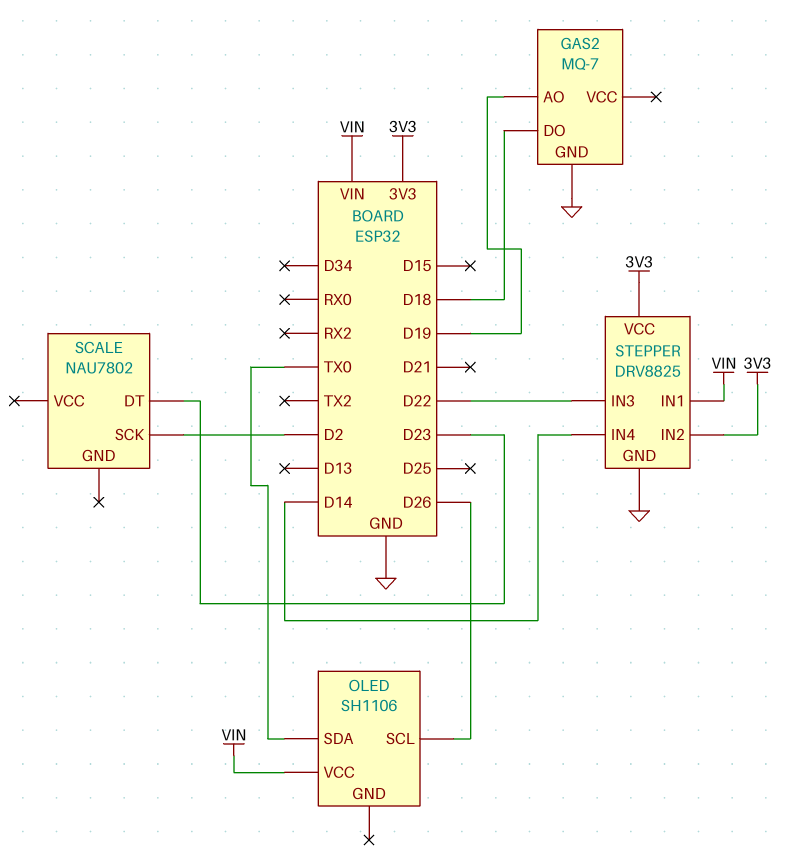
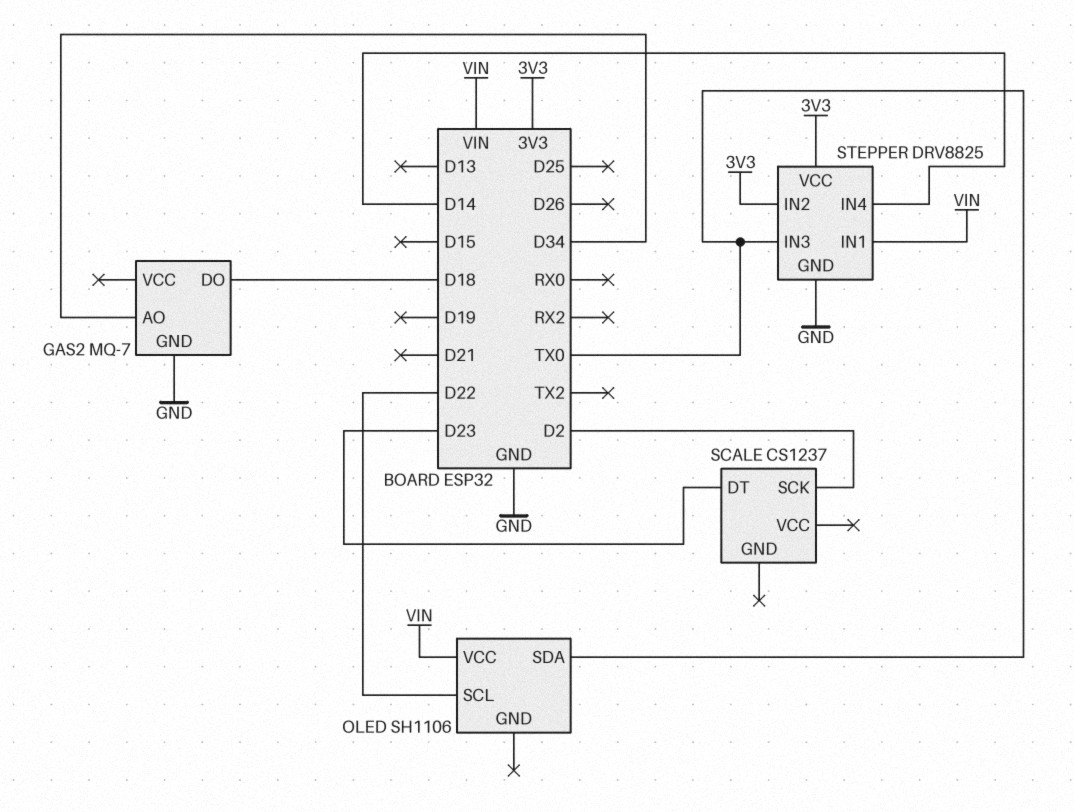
GAS2 pin AO: D19 -> D34
OLED pin SCL: D26 -> D22
SCALE: NAU7802 -> CS1237
STEPPER pin IN3: D22 -> TX0

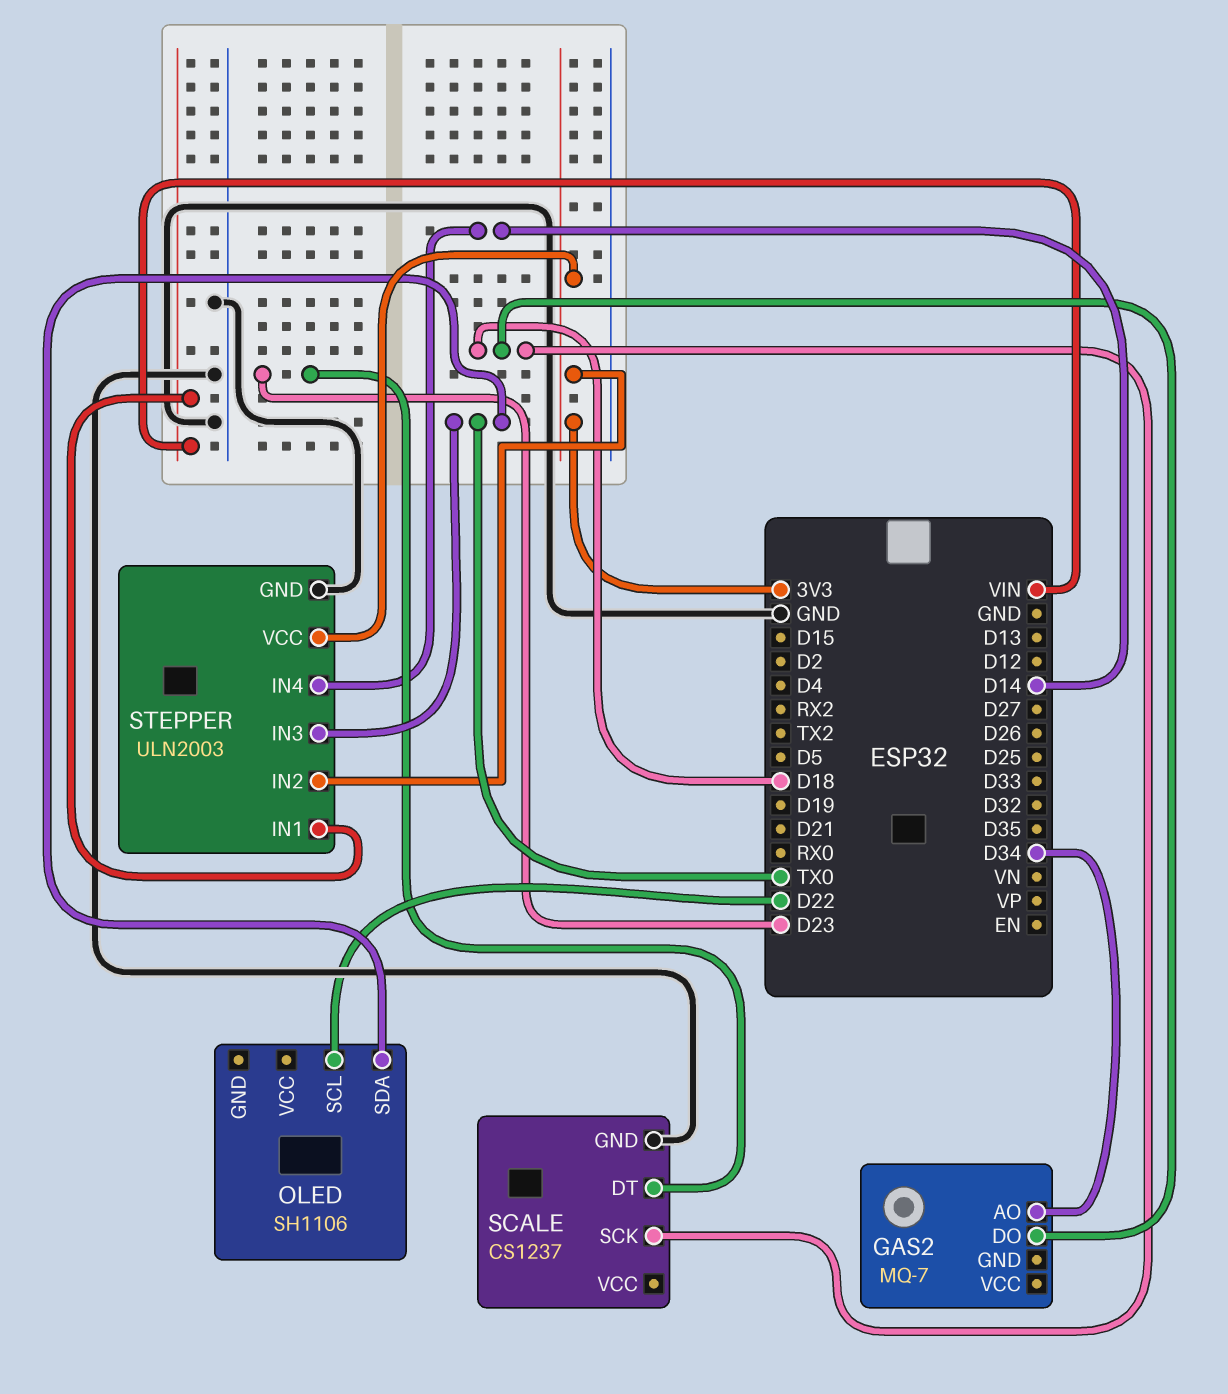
GAS2 pin GND: GND -> none
OLED pin VCC: VIN -> none
SCALE pin GND: none -> GND
SCALE pin SCK: D2 -> D18
STEPPER: DRV8825 -> ULN2003

